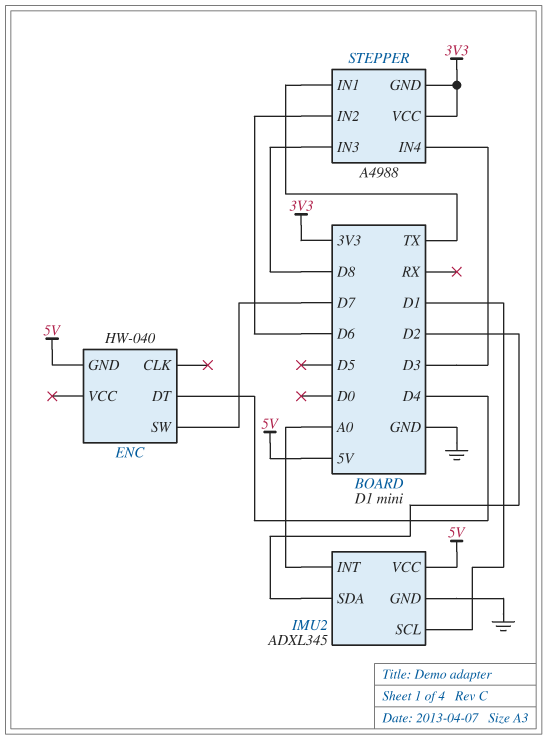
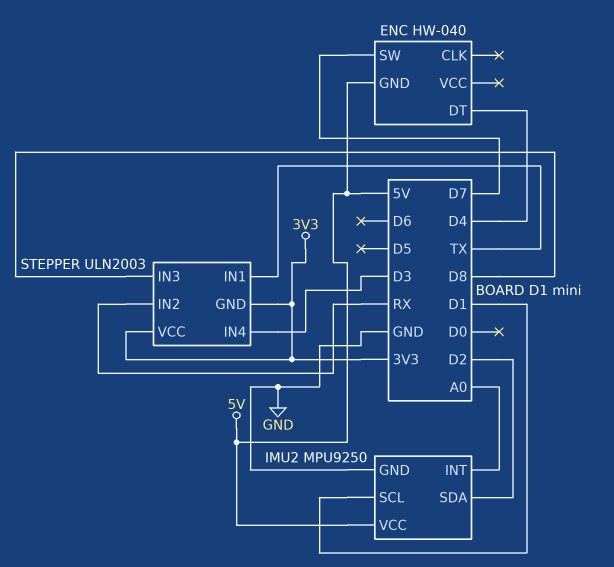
IMU2: ADXL345 -> MPU9250
STEPPER: A4988 -> ULN2003
STEPPER pin IN2: D6 -> RX

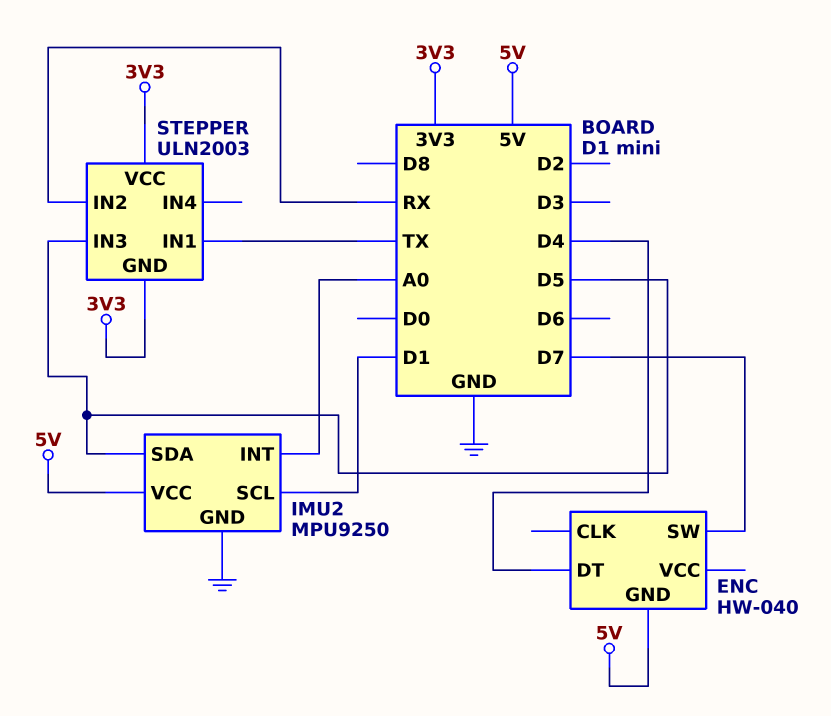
IMU2 pin SDA: D2 -> D5
STEPPER pin IN3: D8 -> D5
STEPPER pin IN4: D3 -> none

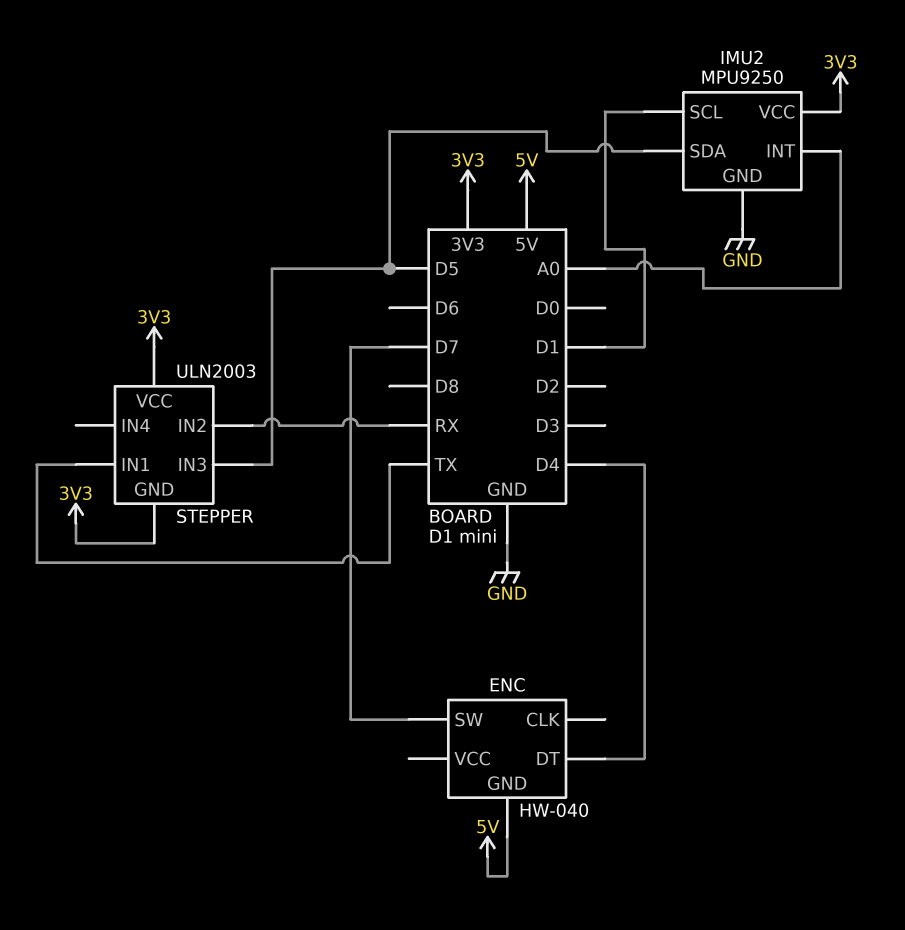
IMU2 pin VCC: 5V -> 3V3

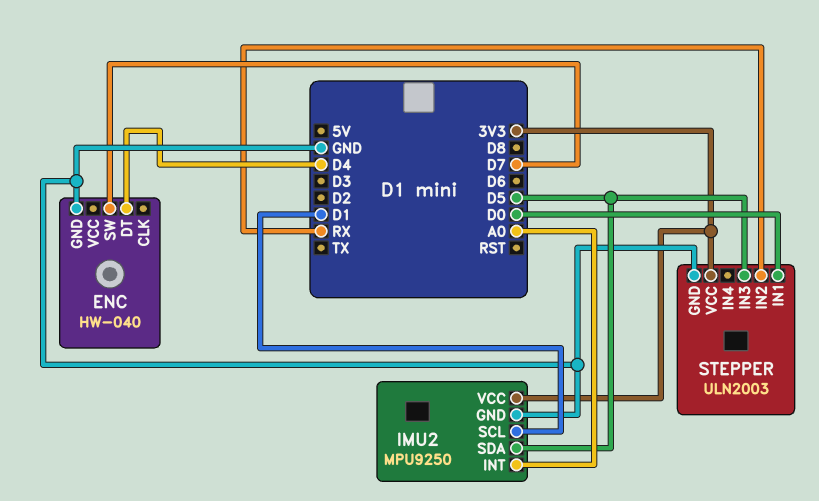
ENC pin GND: 5V -> GND
STEPPER pin GND: 3V3 -> GND
STEPPER pin IN1: TX -> D0

